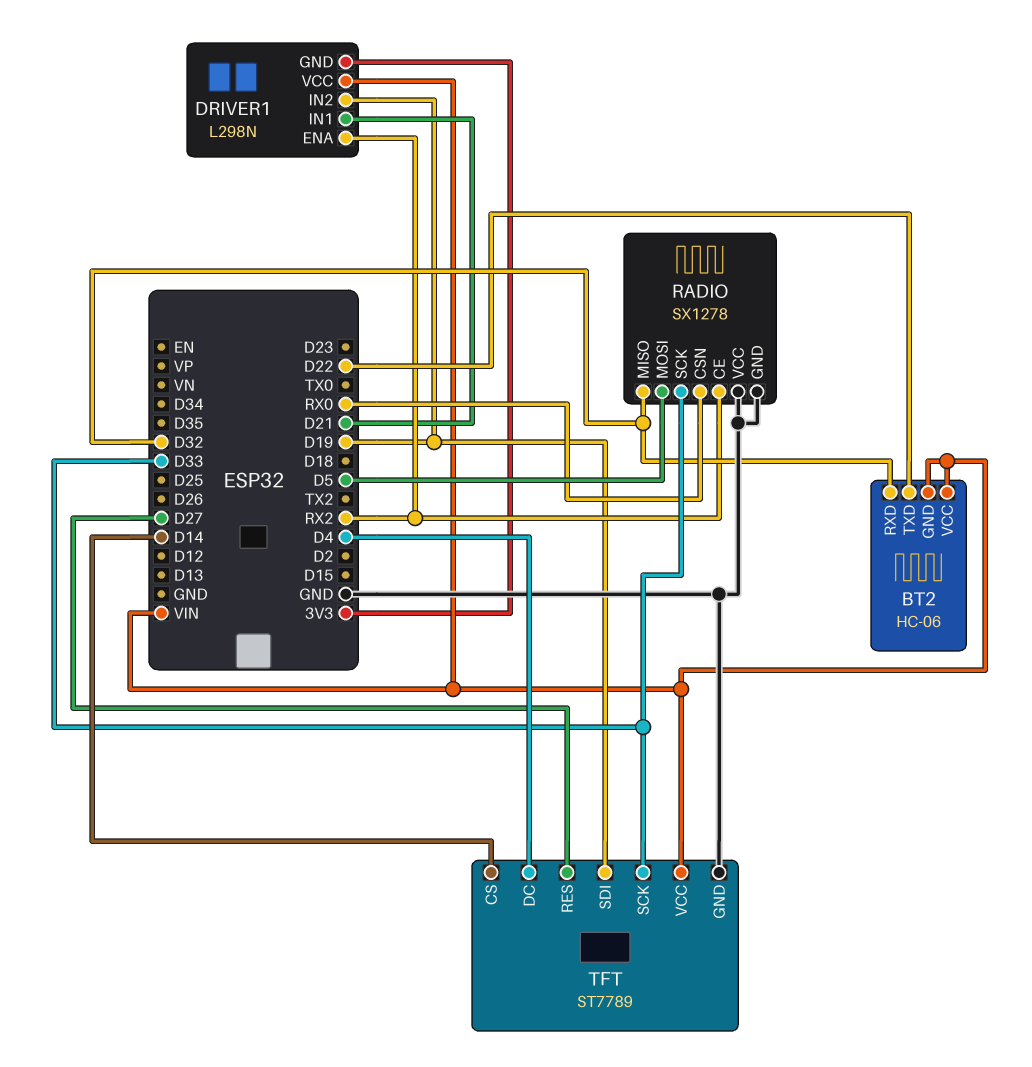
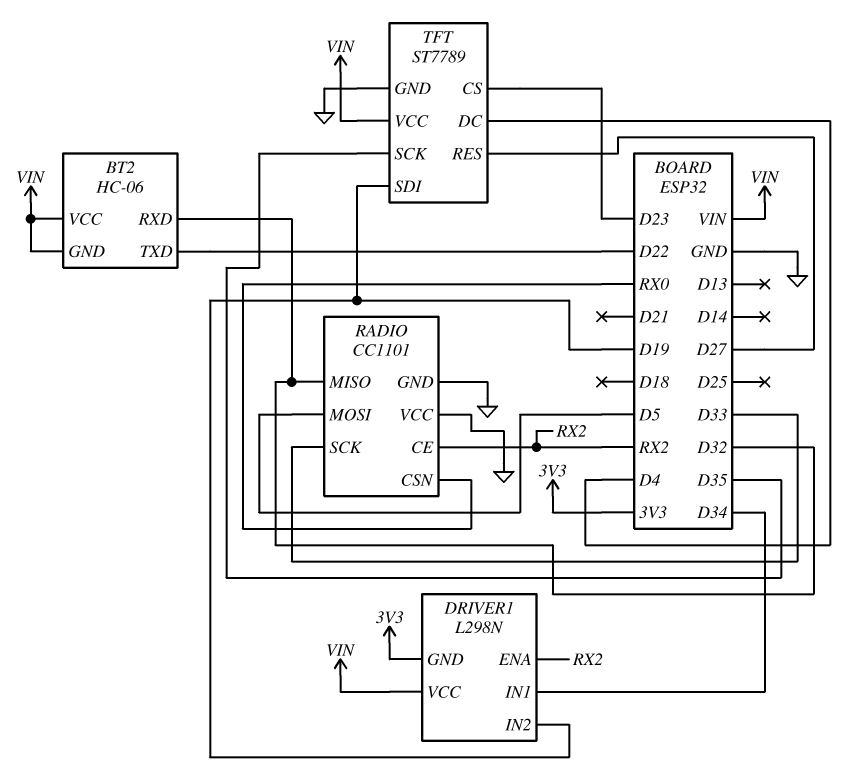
DRIVER1 pin IN1: D21 -> D34
RADIO: SX1278 -> CC1101
TFT pin CS: D14 -> D23
TFT pin SCK: D33 -> D35

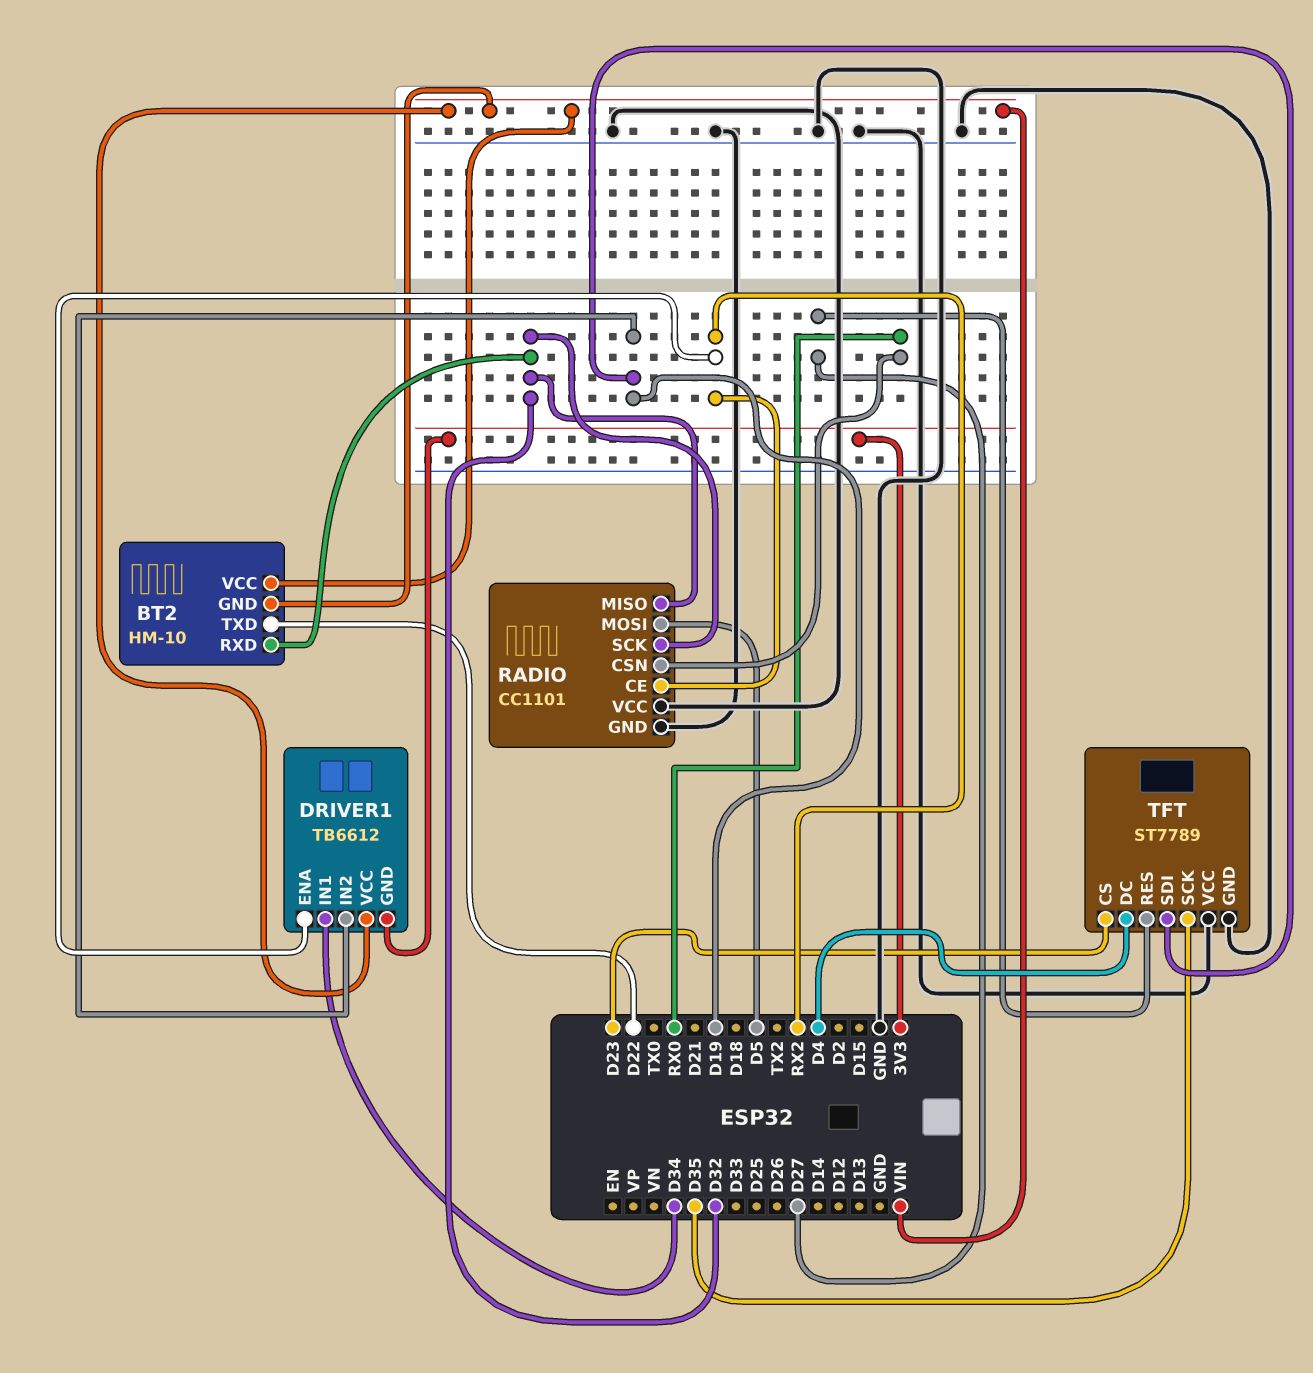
BT2: HC-06 -> HM-10
DRIVER1: L298N -> TB6612
RADIO pin SCK: D33 -> D32
TFT pin VCC: VIN -> GND

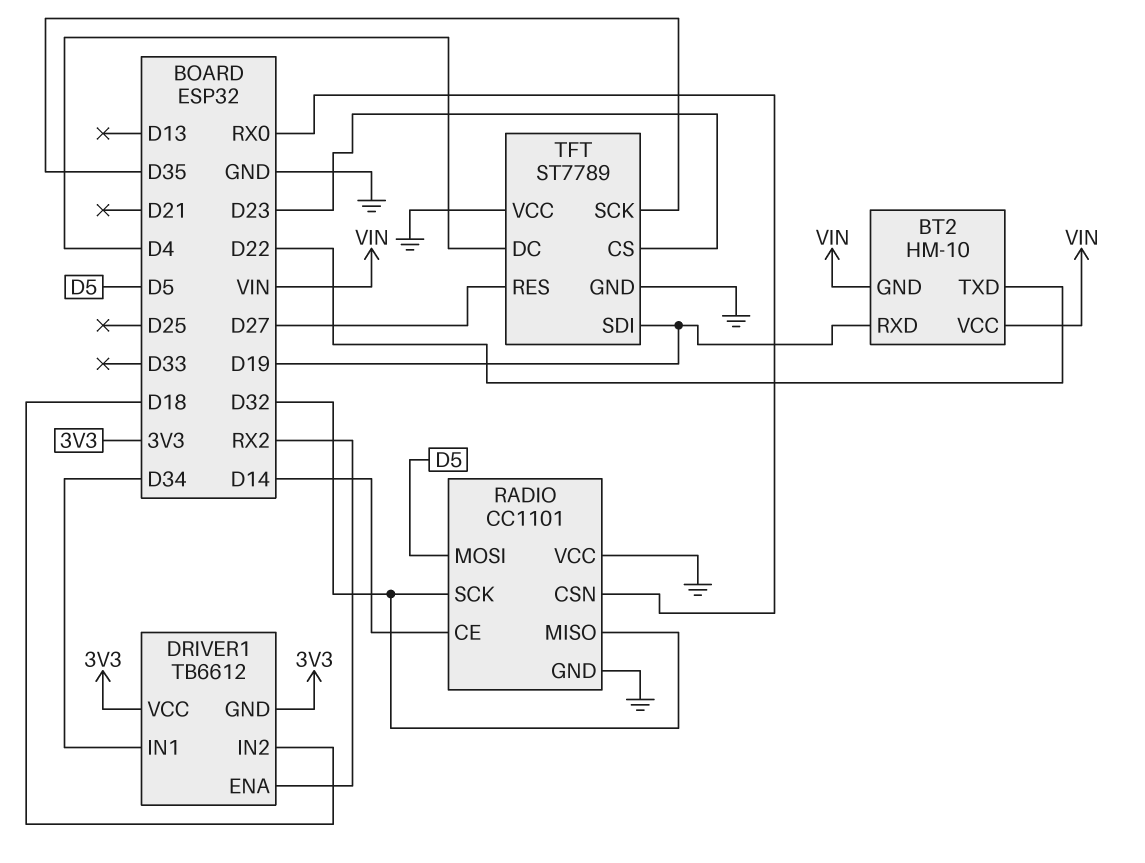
BT2 pin RXD: D32 -> D19
DRIVER1 pin IN2: D19 -> D18
DRIVER1 pin VCC: VIN -> 3V3
RADIO pin CE: RX2 -> D14

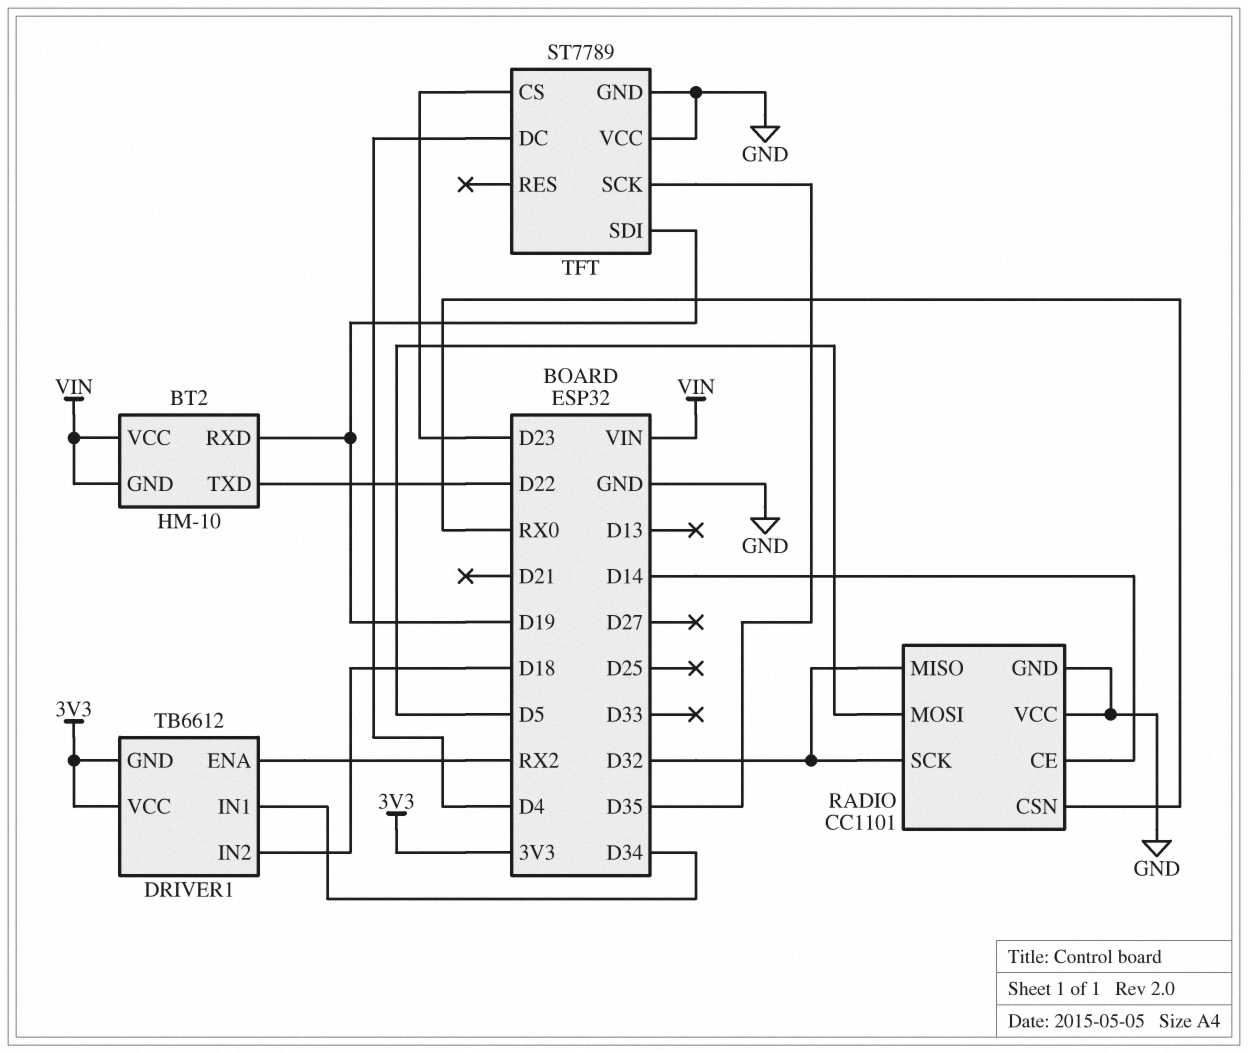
TFT pin RES: D27 -> none

